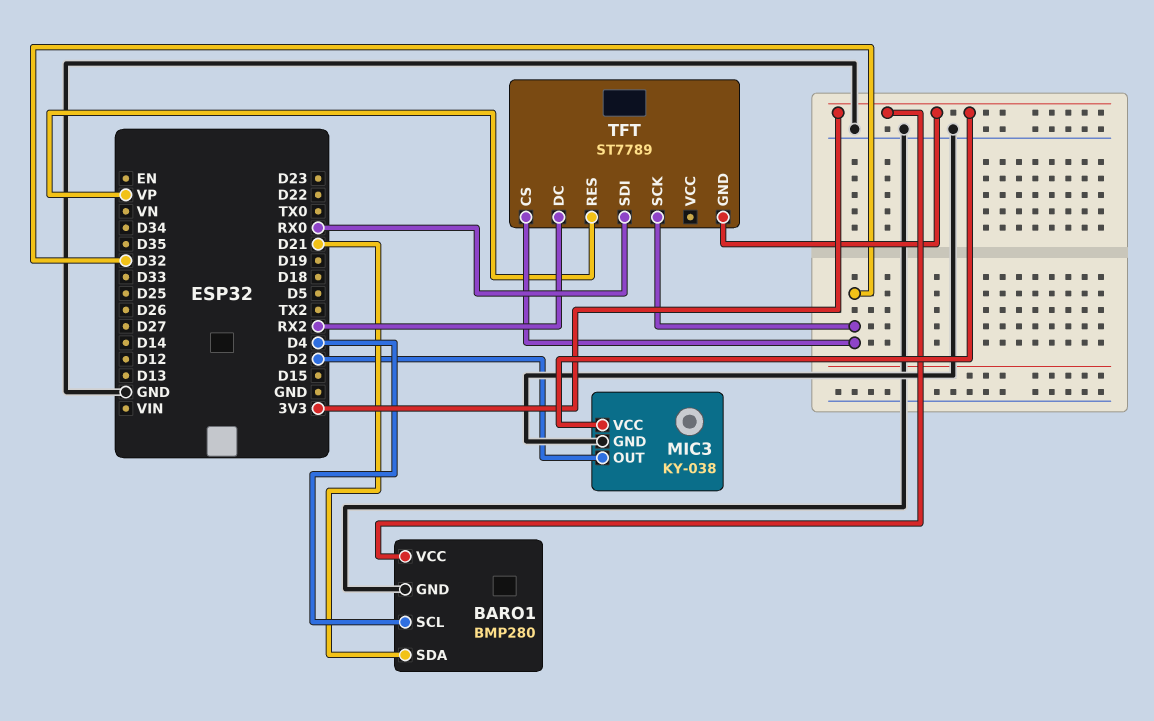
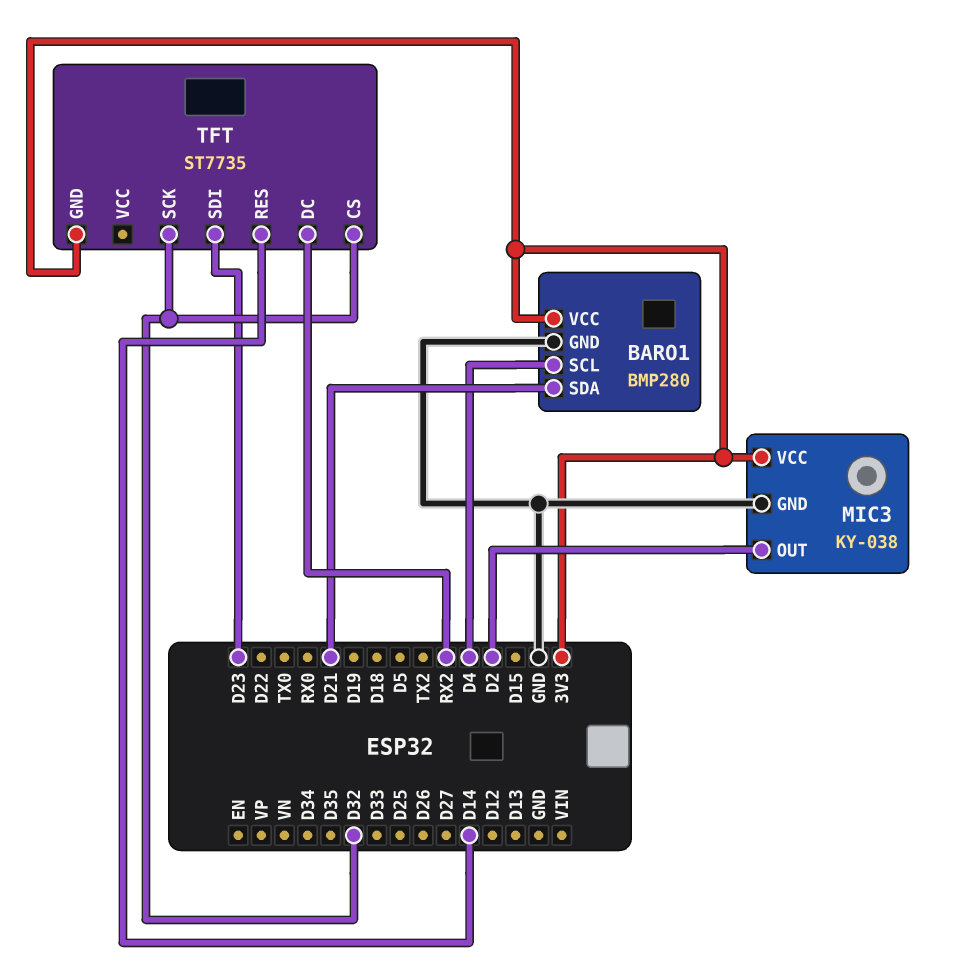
TFT: ST7789 -> ST7735
TFT pin RES: VP -> D14
TFT pin SDI: RX0 -> D23

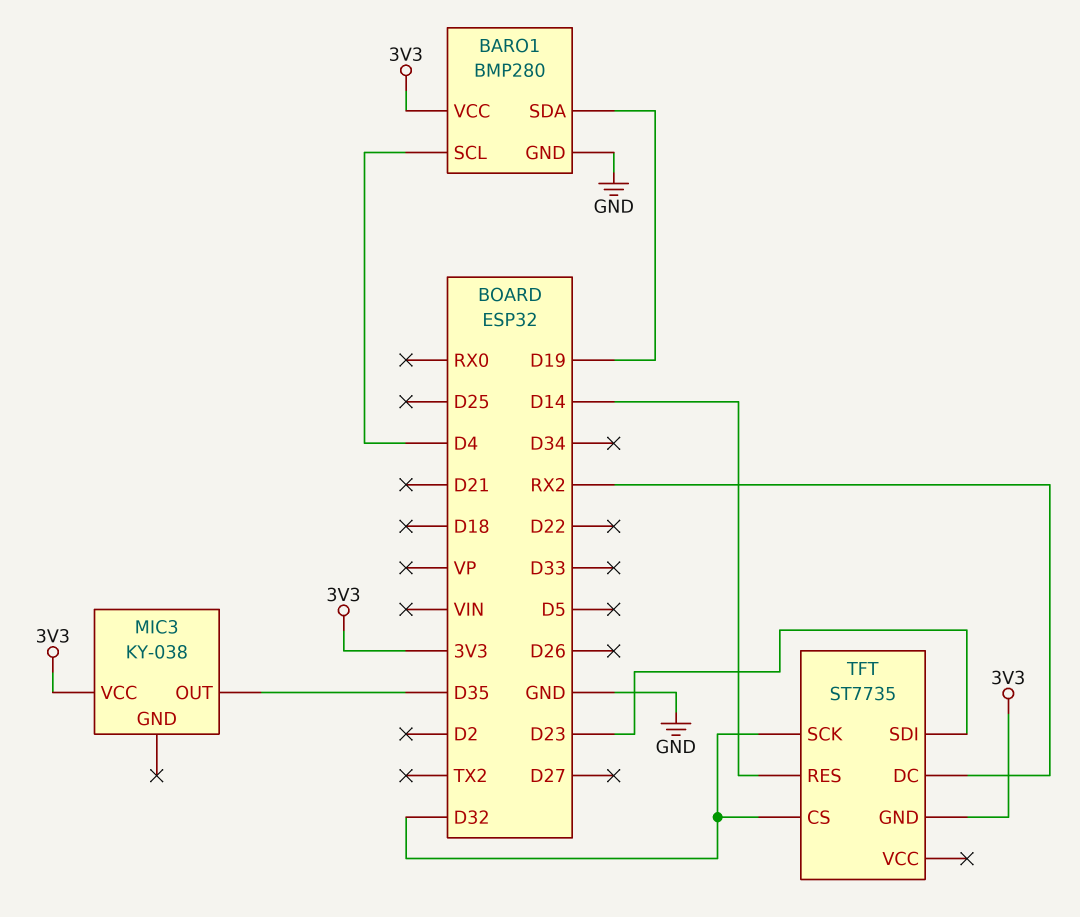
BARO1 pin SDA: D21 -> D19
MIC3 pin GND: GND -> none
MIC3 pin OUT: D2 -> D35

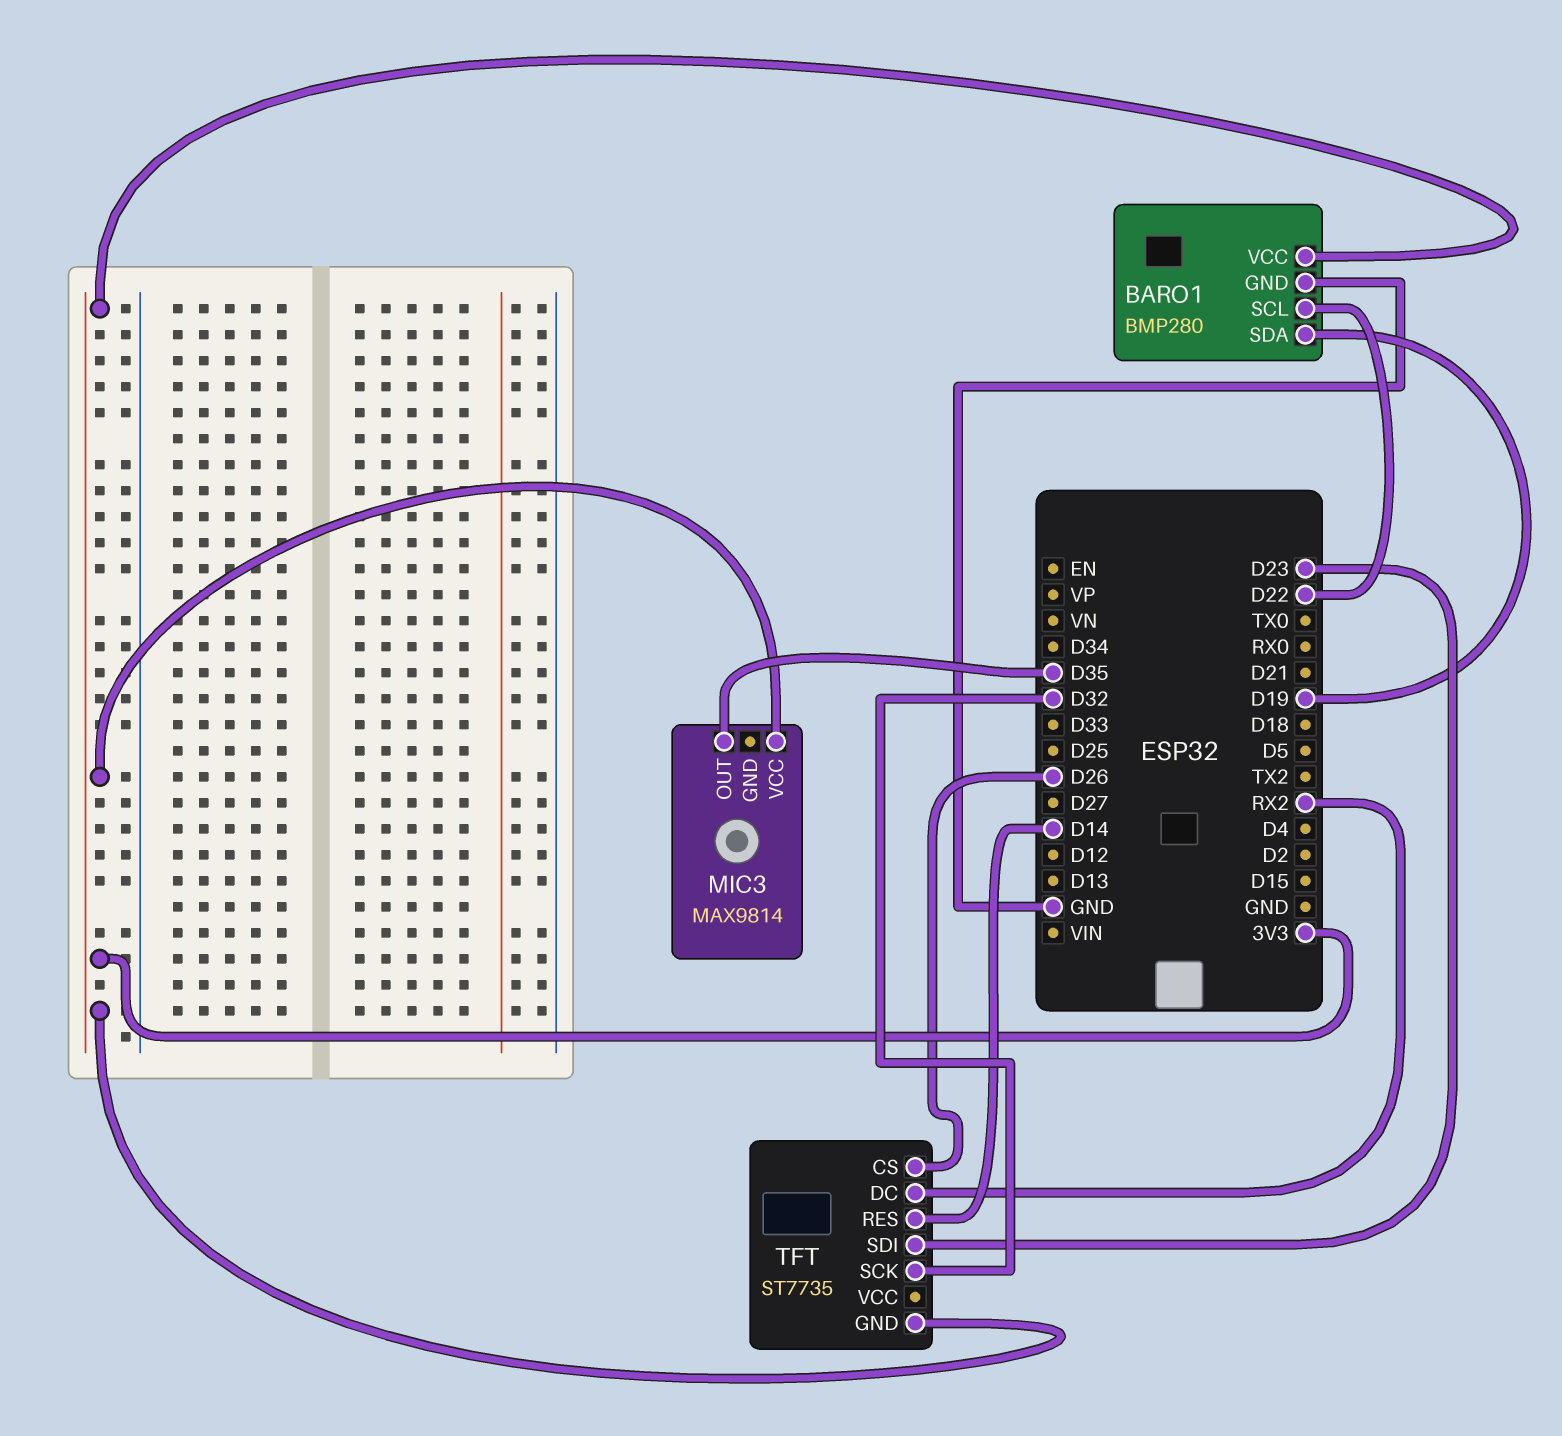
BARO1 pin SCL: D4 -> D22
MIC3: KY-038 -> MAX9814
TFT pin CS: D32 -> D26

